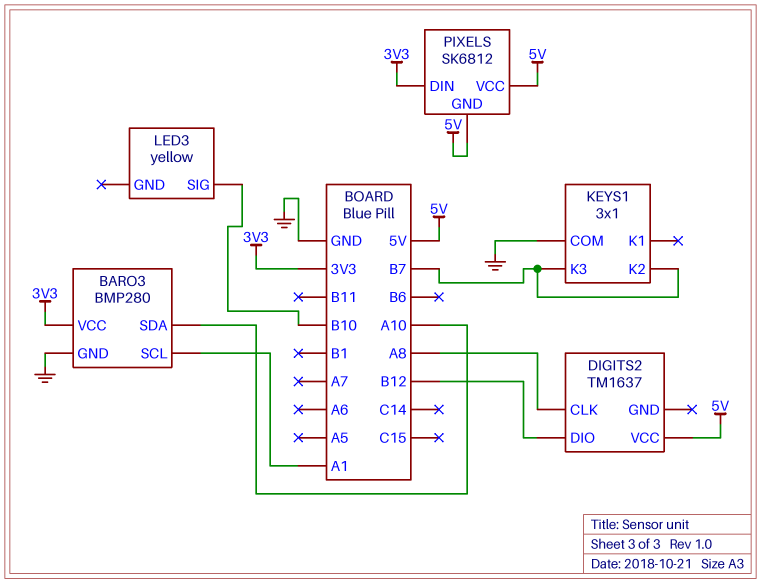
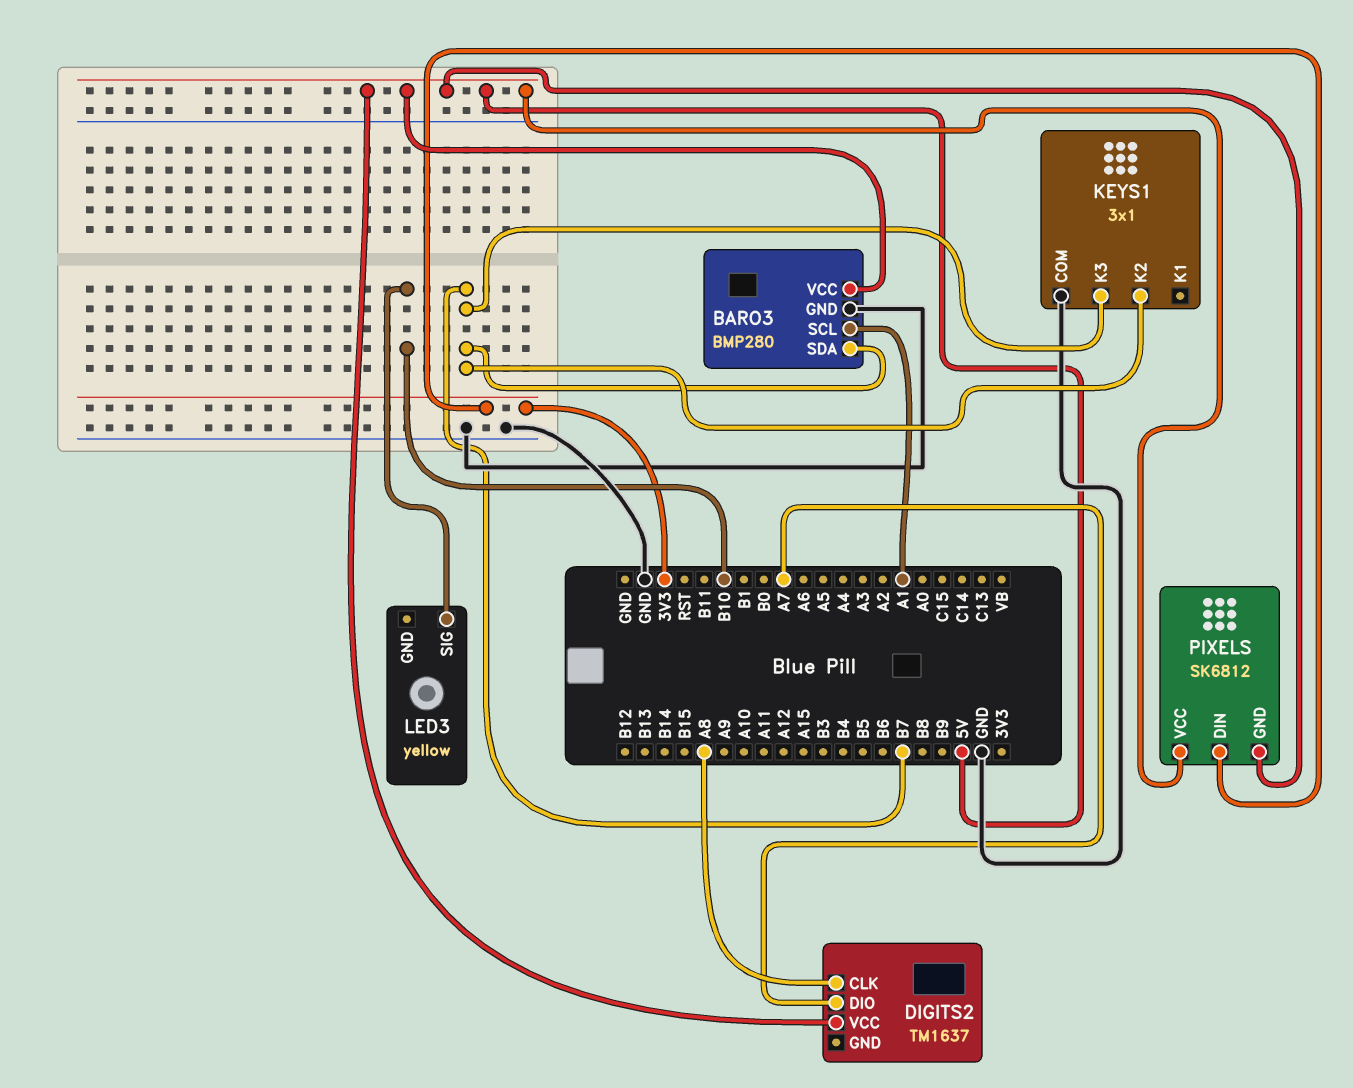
BARO3 pin SDA: A10 -> B7
BARO3 pin VCC: 3V3 -> 5V
DIGITS2 pin DIO: B12 -> A7

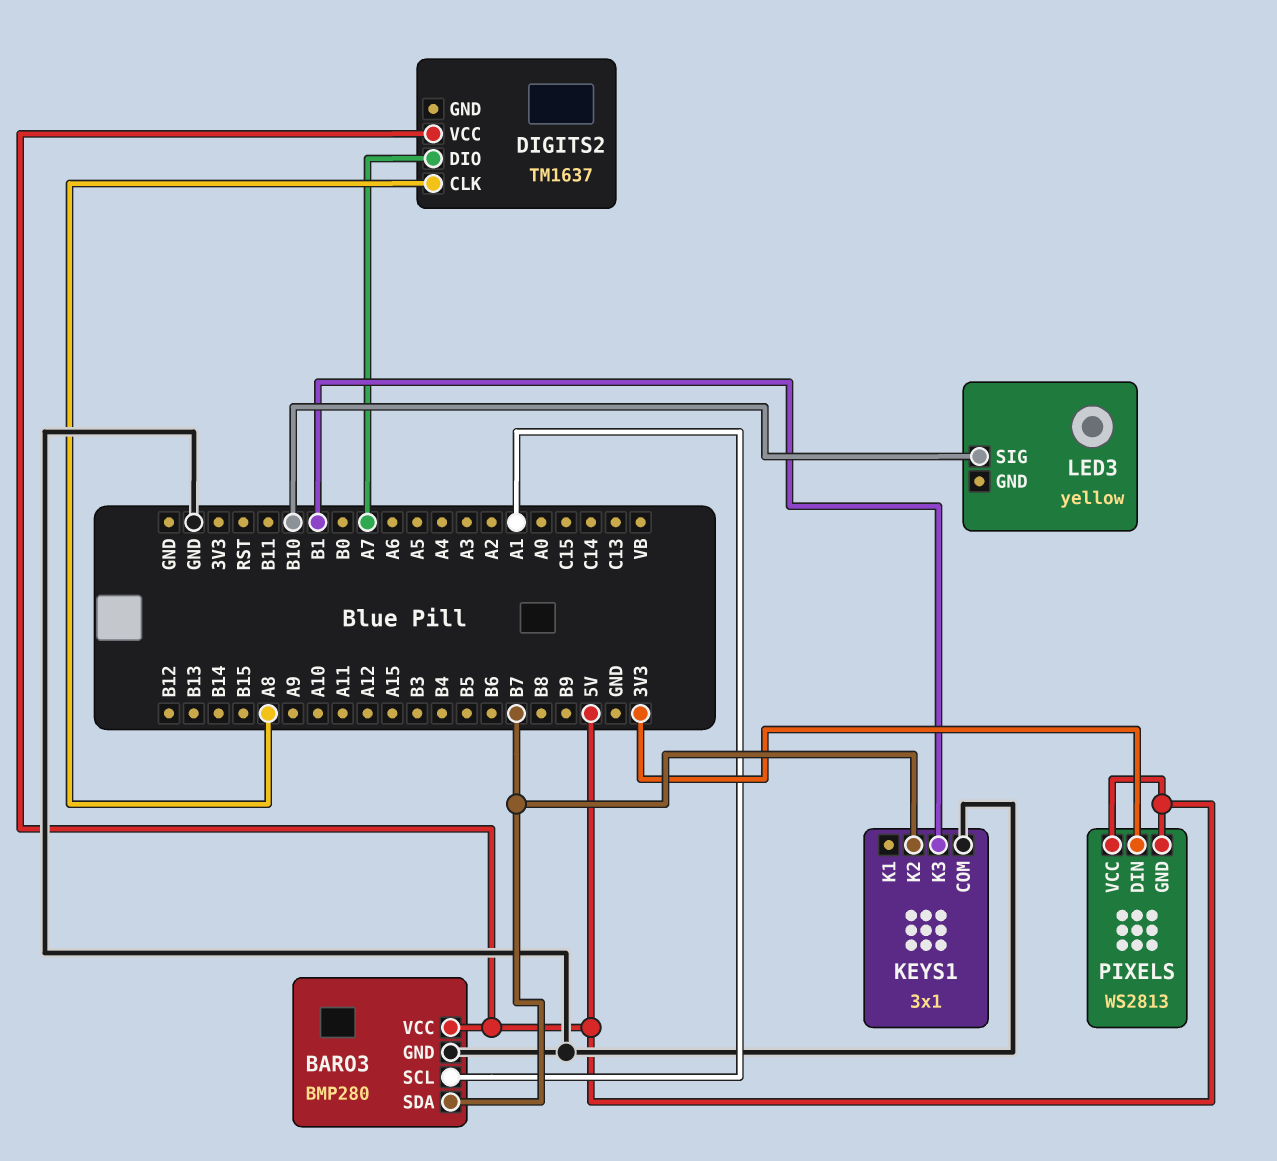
KEYS1 pin K3: B7 -> B1
PIXELS: SK6812 -> WS2813

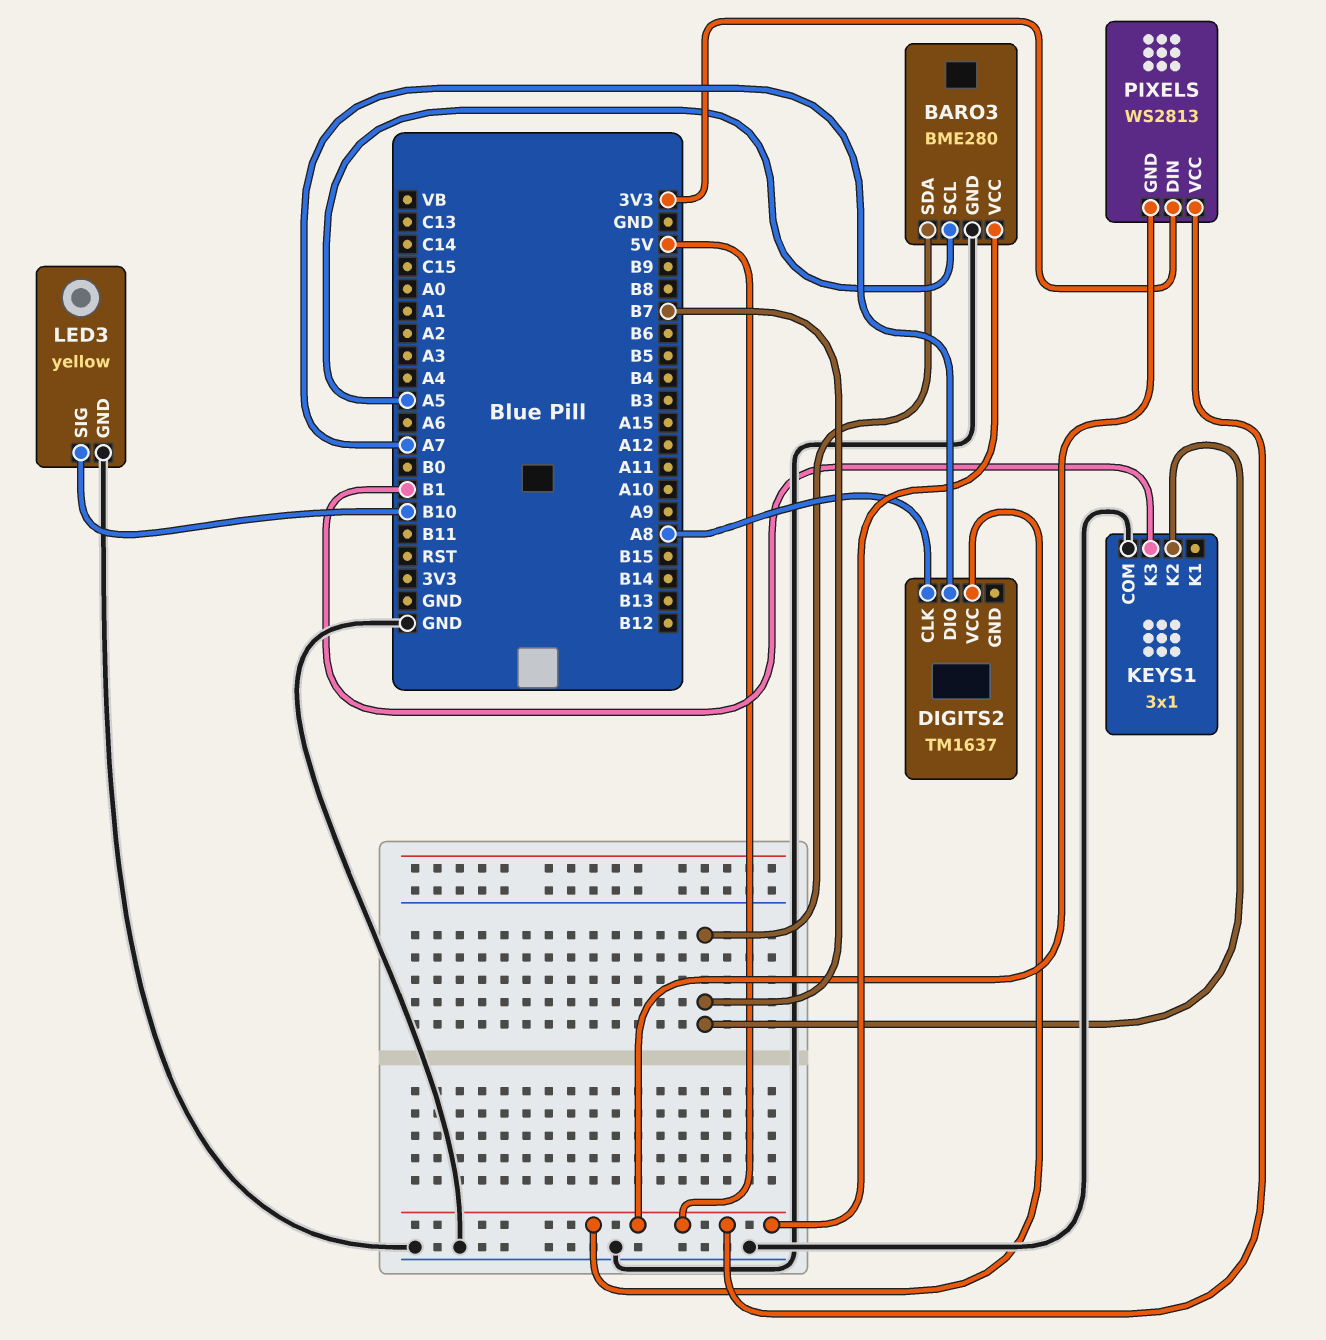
BARO3: BMP280 -> BME280
BARO3 pin SCL: A1 -> A5
LED3 pin GND: none -> GND

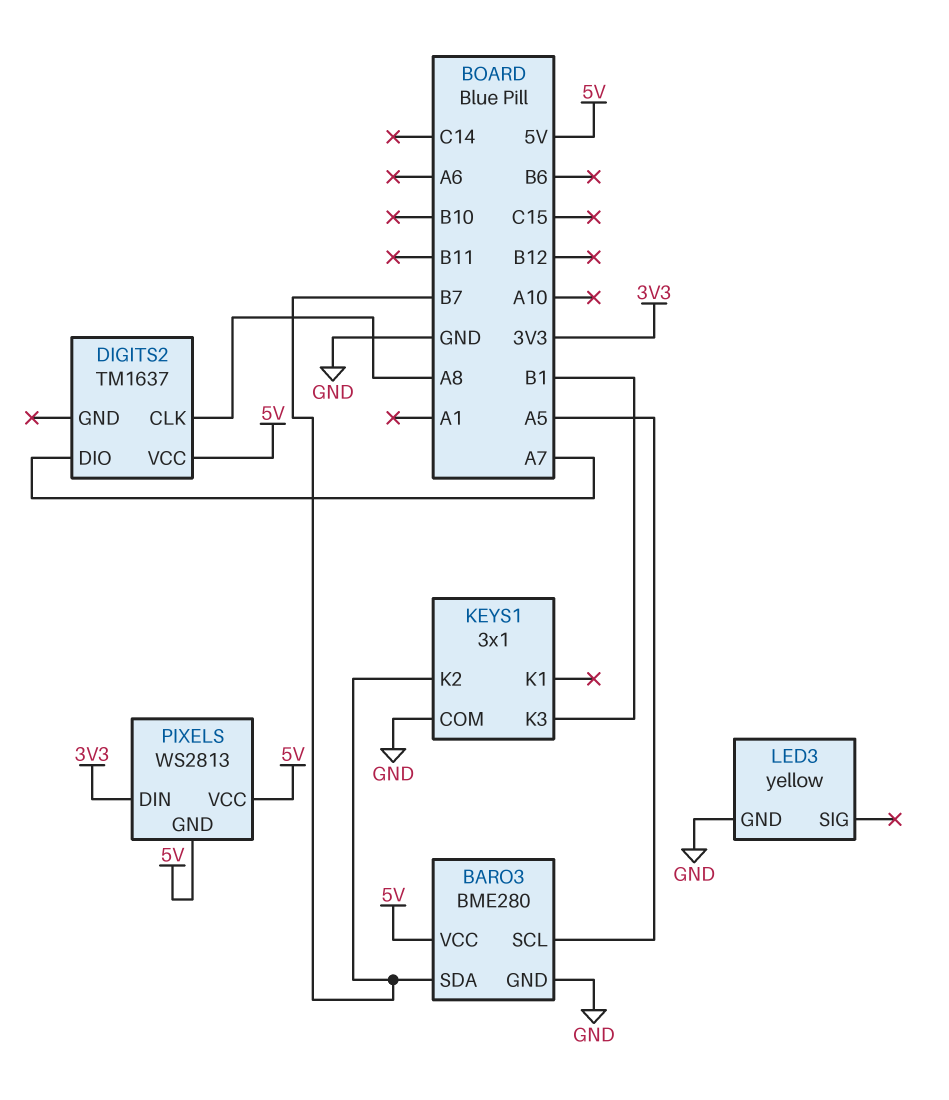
LED3 pin SIG: B10 -> none

